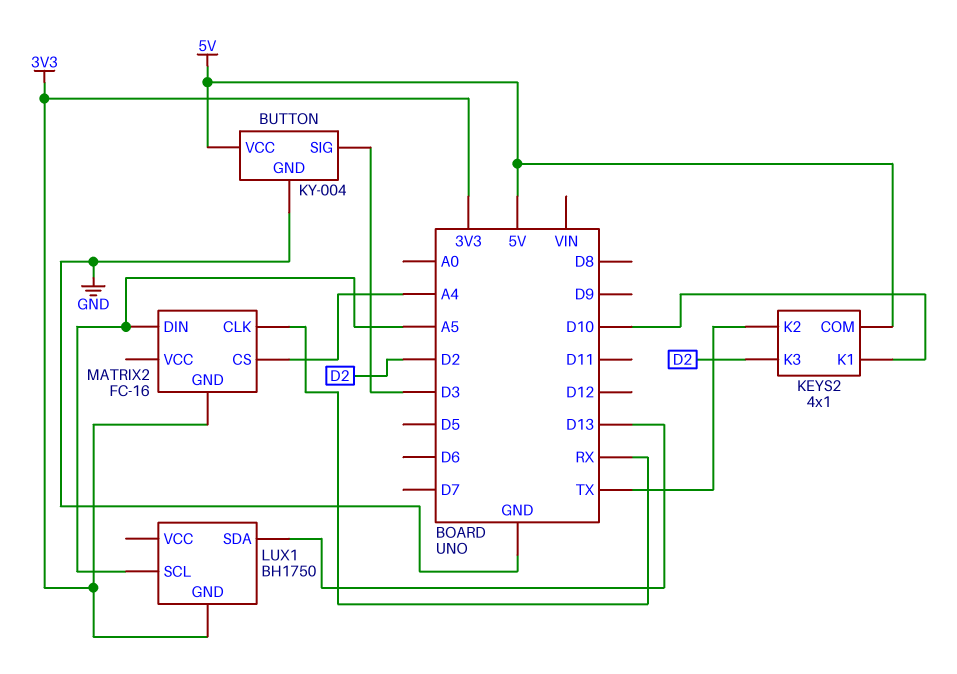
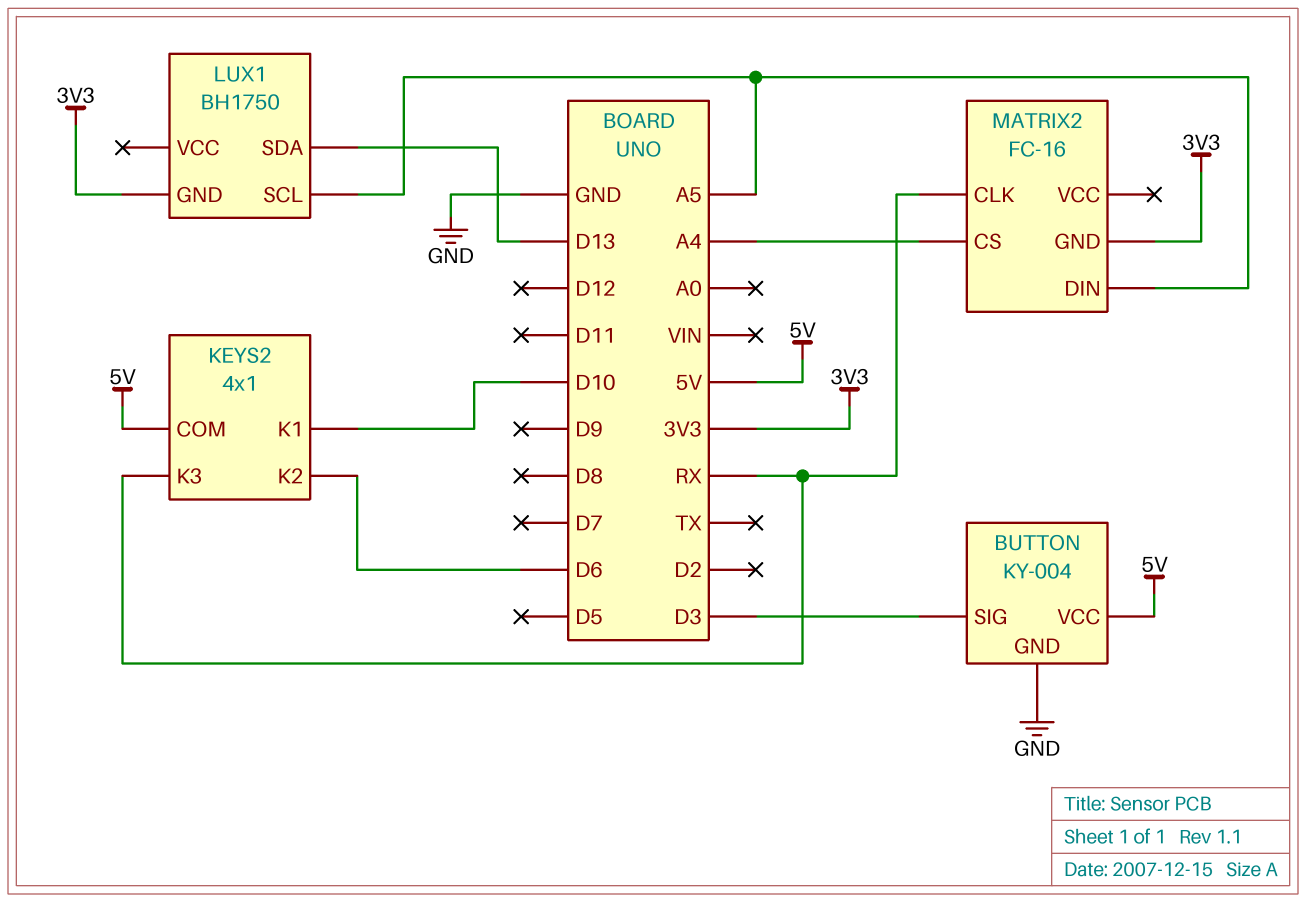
KEYS2 pin K2: TX -> D6
KEYS2 pin K3: D2 -> RX

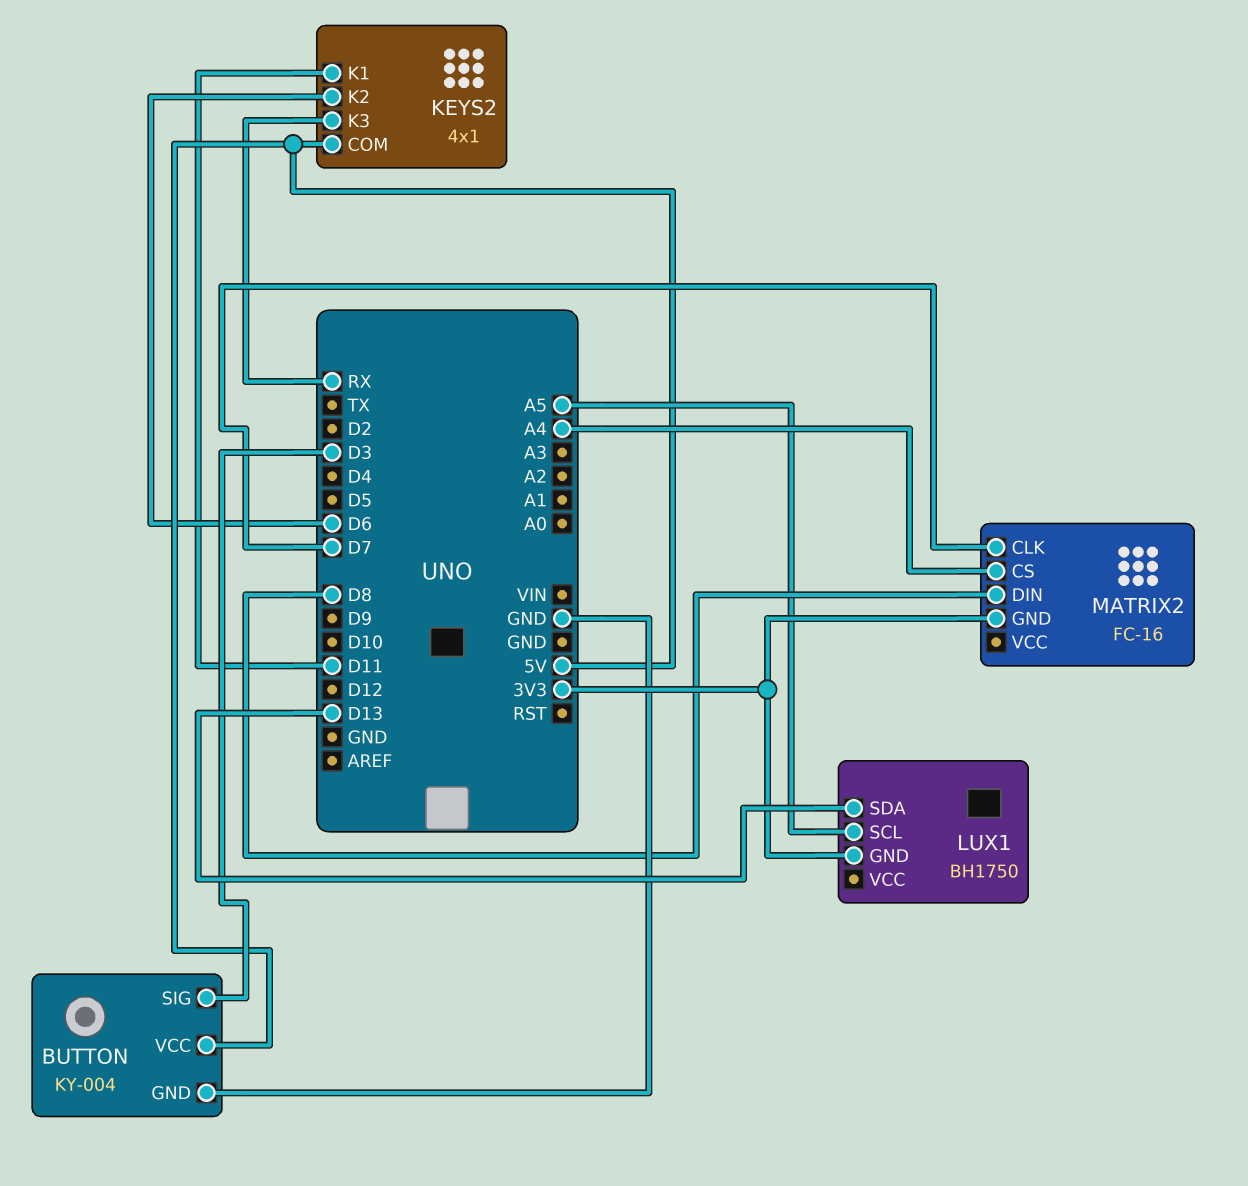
KEYS2 pin K1: D10 -> D11
MATRIX2 pin CLK: RX -> D7
MATRIX2 pin DIN: A5 -> D8

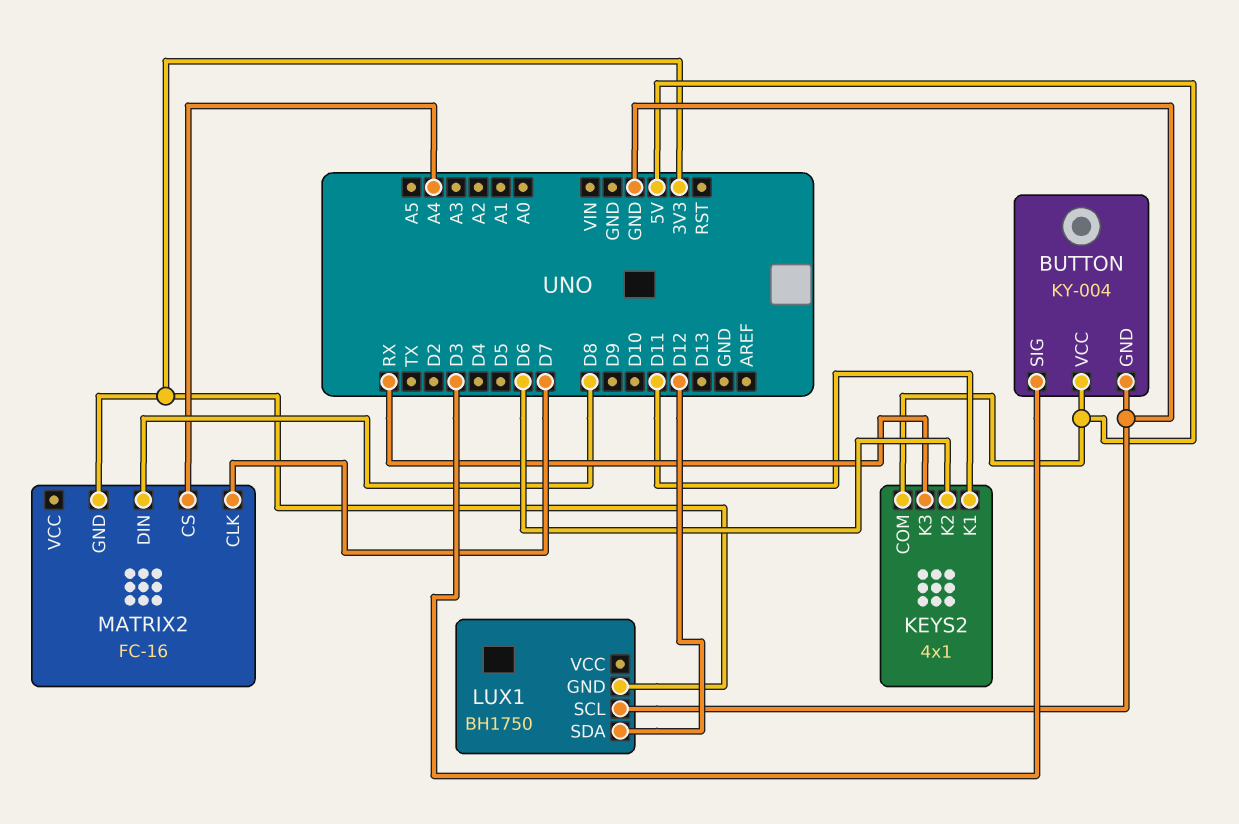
LUX1 pin SCL: A5 -> GND
LUX1 pin SDA: D13 -> D12

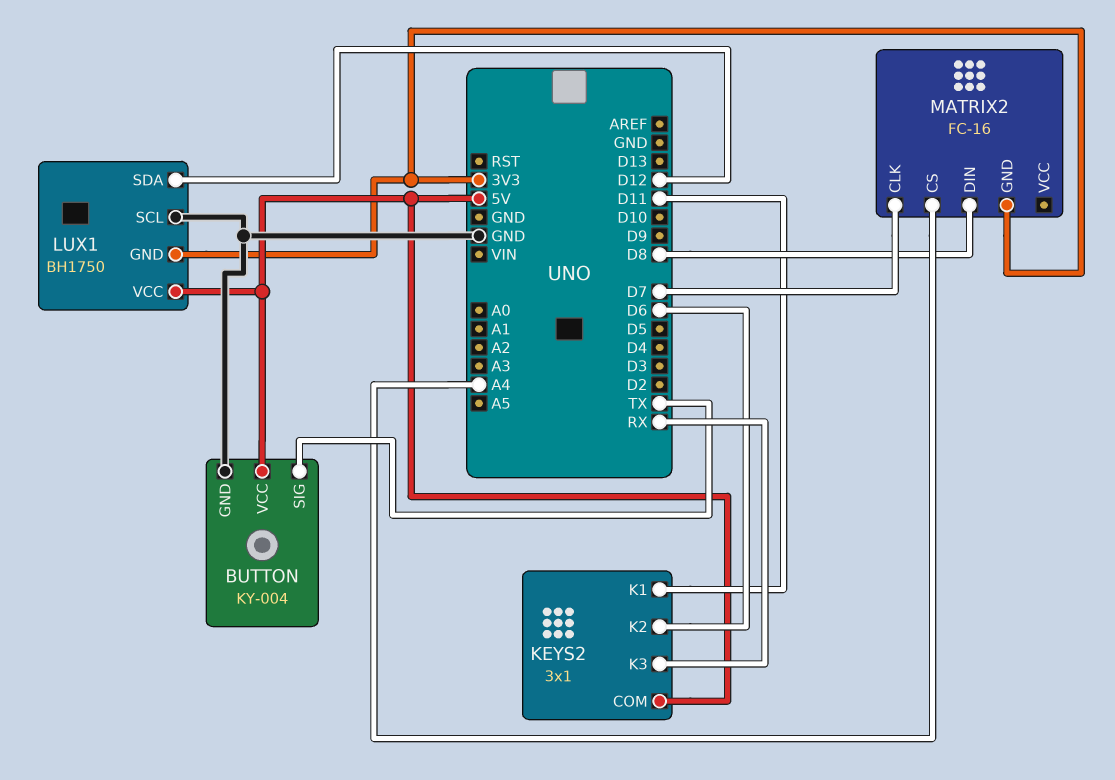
BUTTON pin SIG: D3 -> TX
KEYS2: 4x1 -> 3x1
LUX1 pin VCC: none -> 5V

